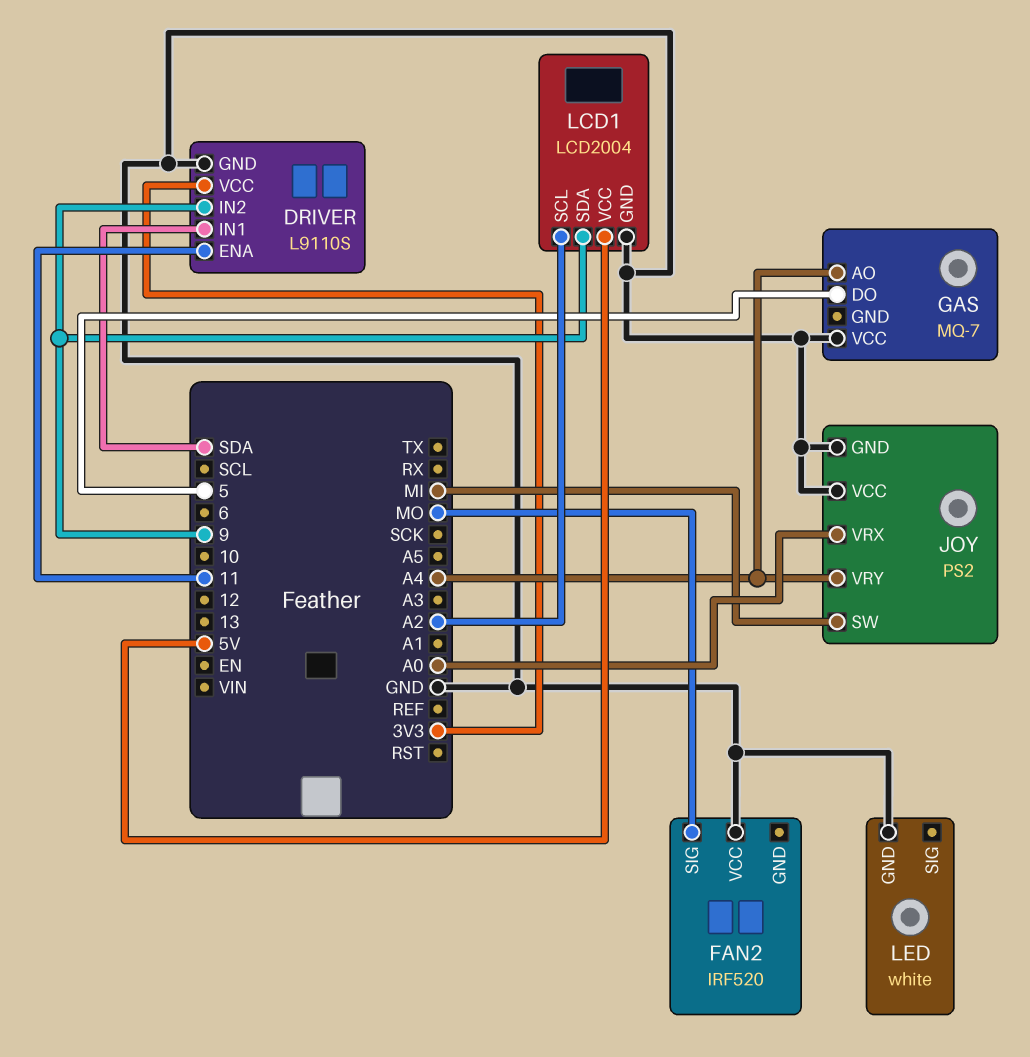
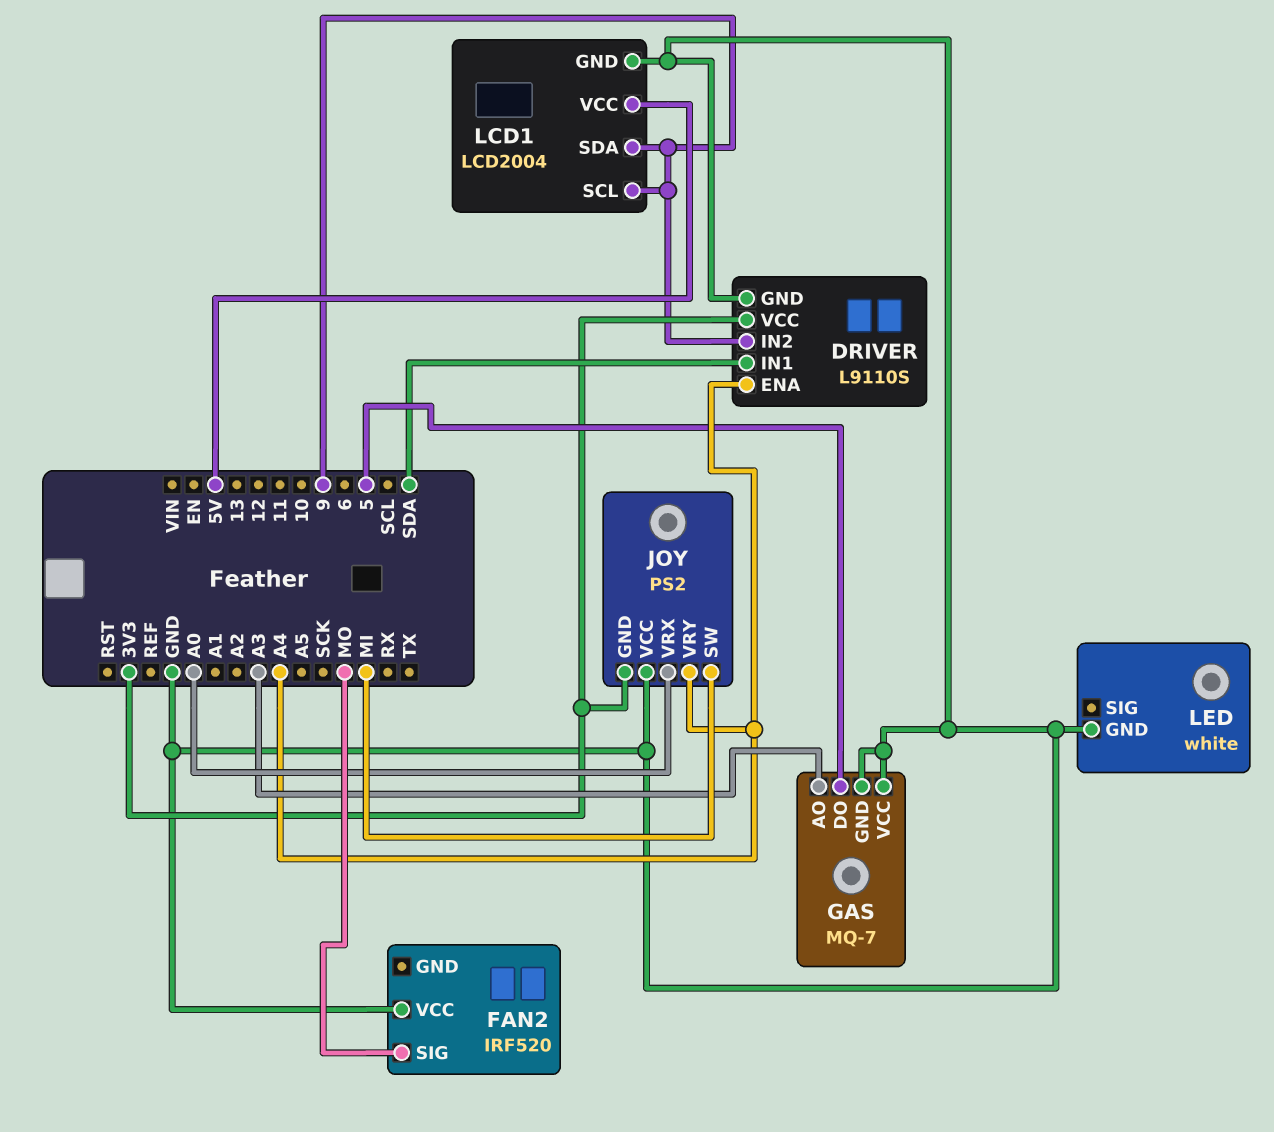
DRIVER pin ENA: 11 -> A4
GAS pin AO: A4 -> A3
GAS pin GND: none -> GND
JOY pin GND: GND -> 3V3
LCD1 pin SCL: A2 -> 9

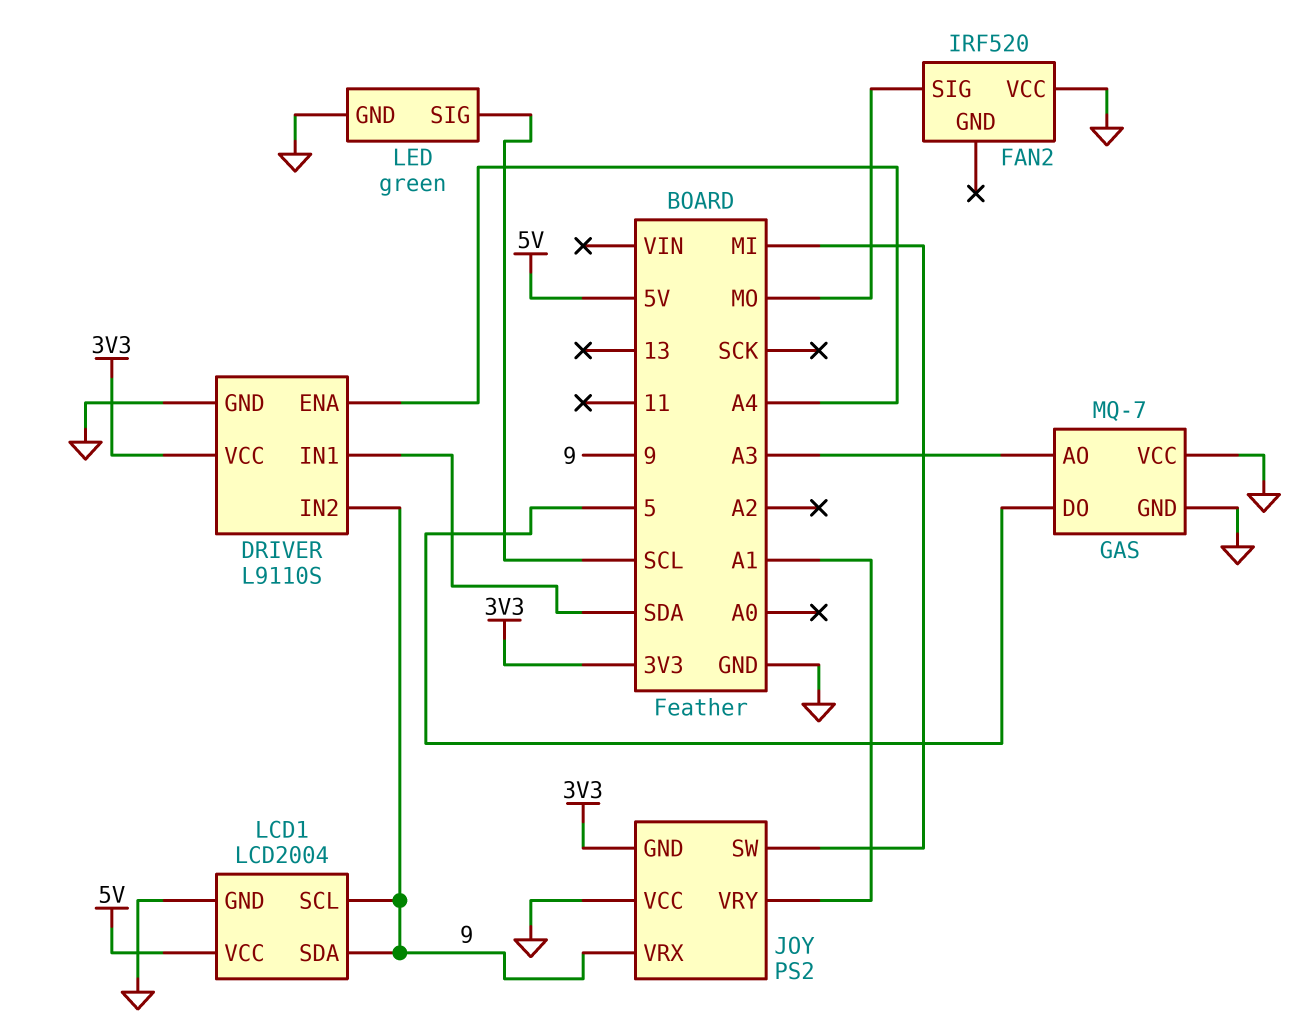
JOY pin VRX: A0 -> 9
JOY pin VRY: A4 -> A1
LED: white -> green
LED pin SIG: none -> SCL

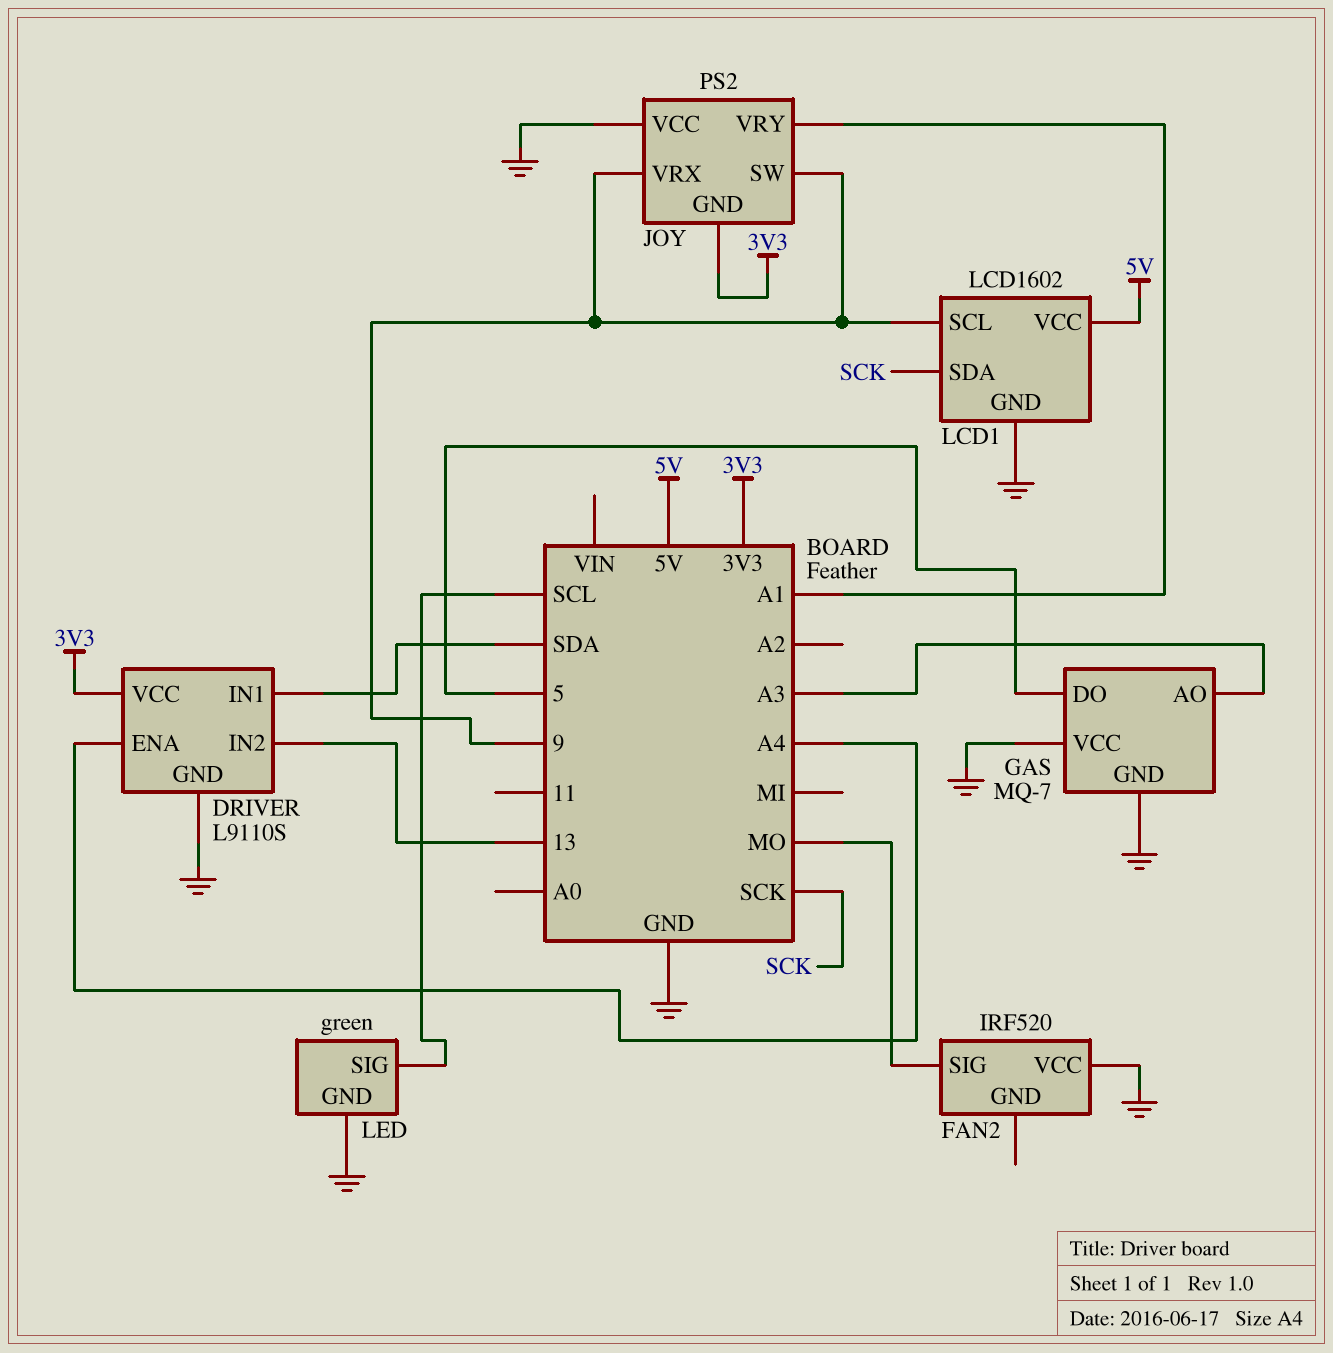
DRIVER pin IN2: 9 -> 13
JOY pin SW: MI -> 9
LCD1: LCD2004 -> LCD1602
LCD1 pin SDA: 9 -> SCK

